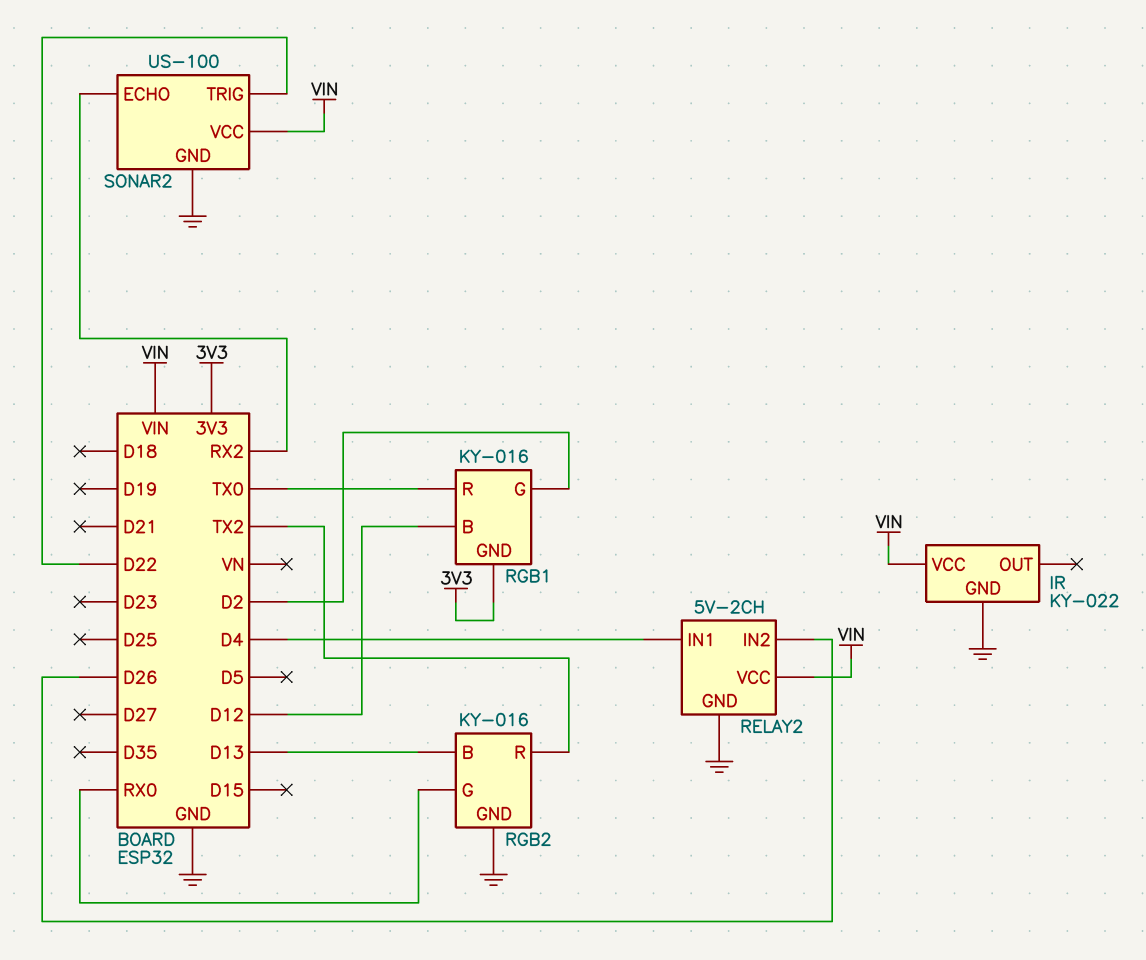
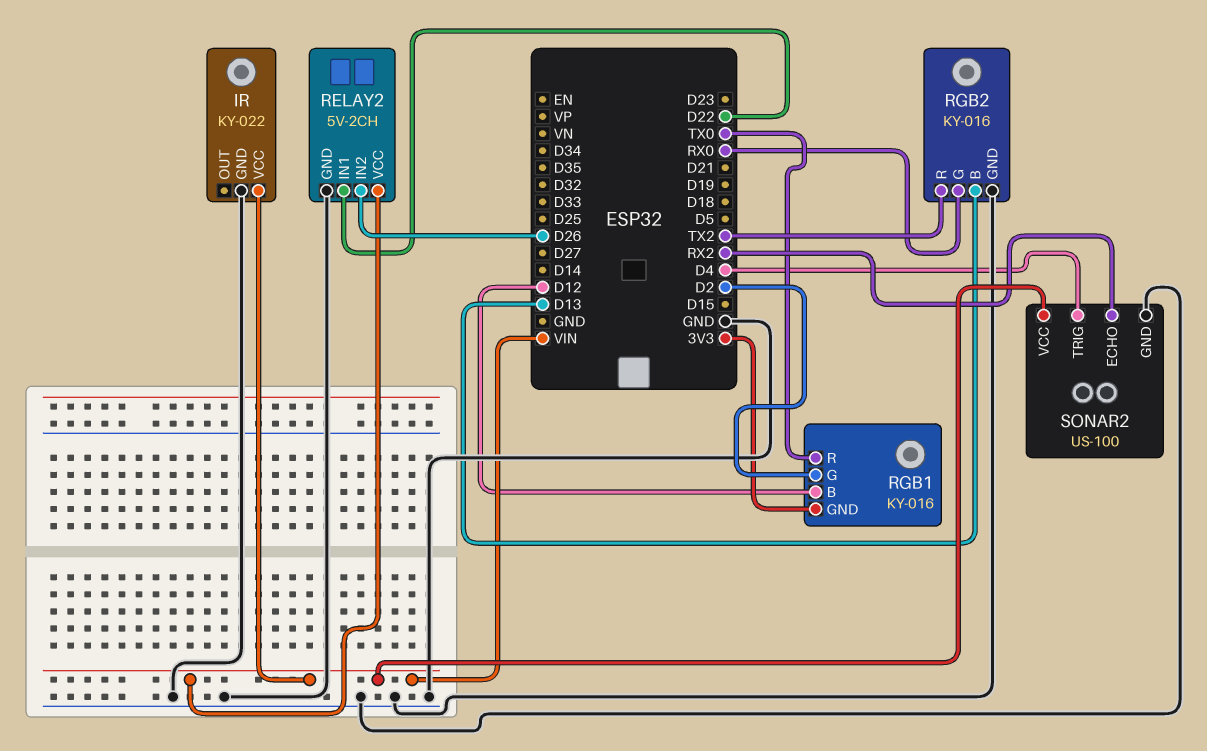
RELAY2 pin IN1: D4 -> D22
SONAR2 pin TRIG: D22 -> D4

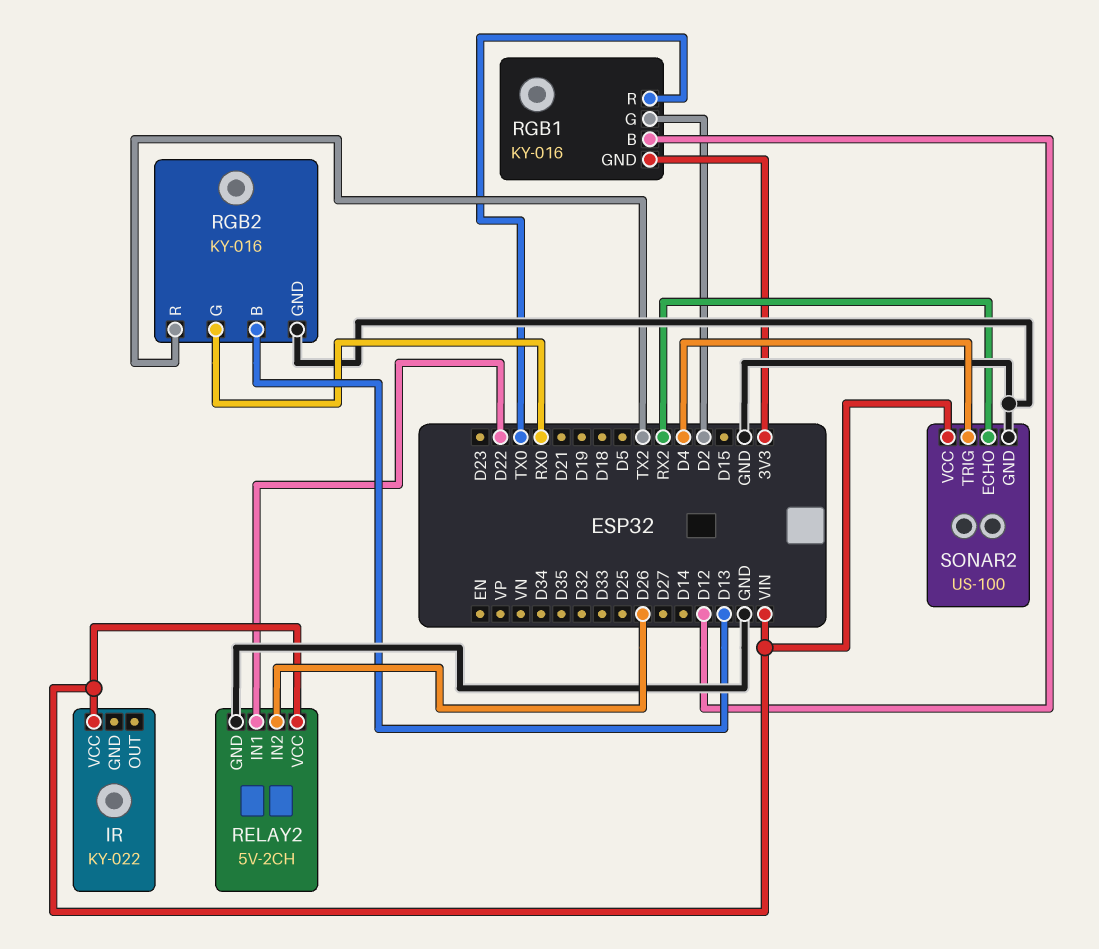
IR pin GND: GND -> none

